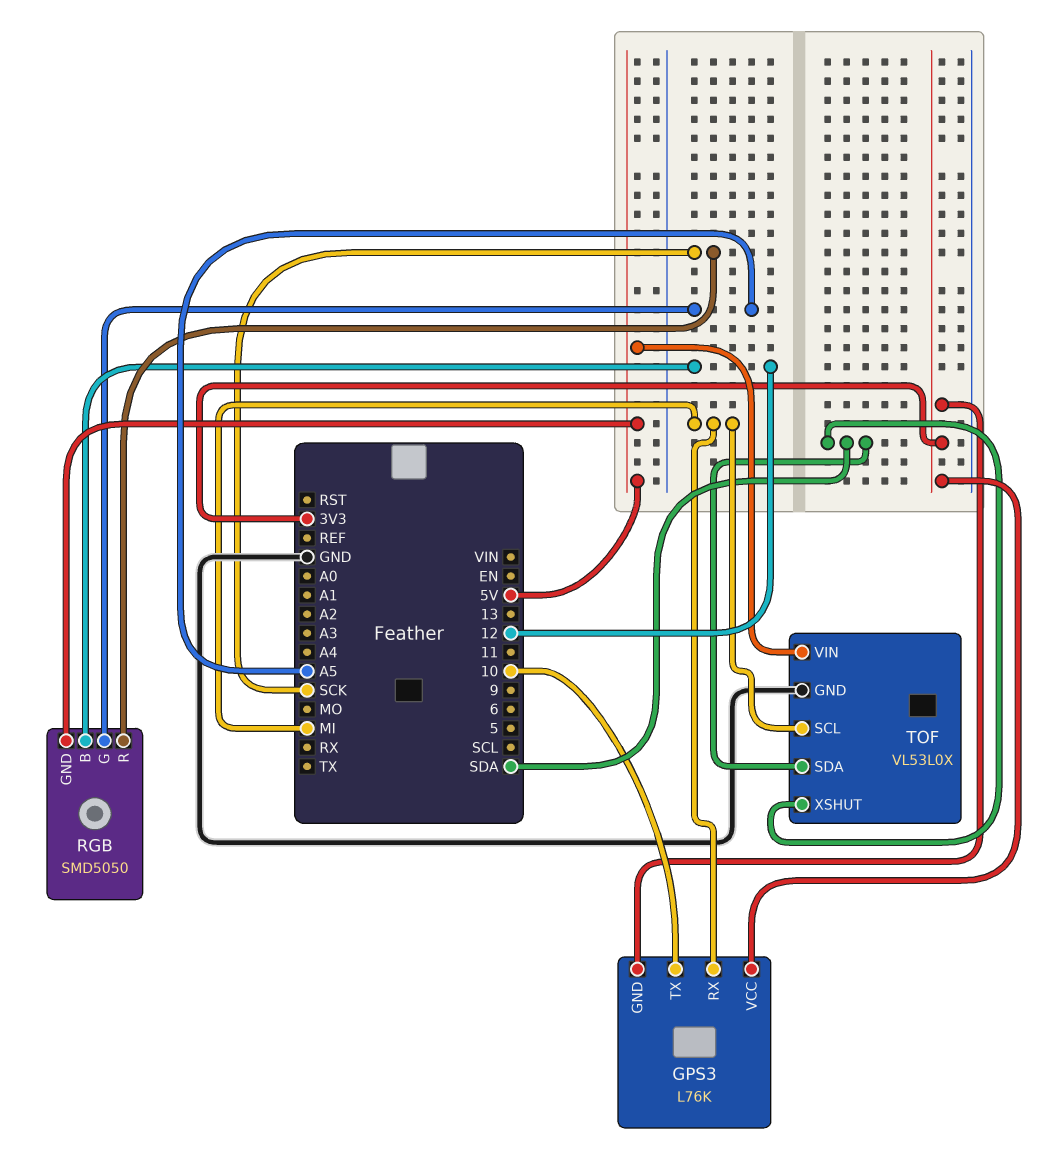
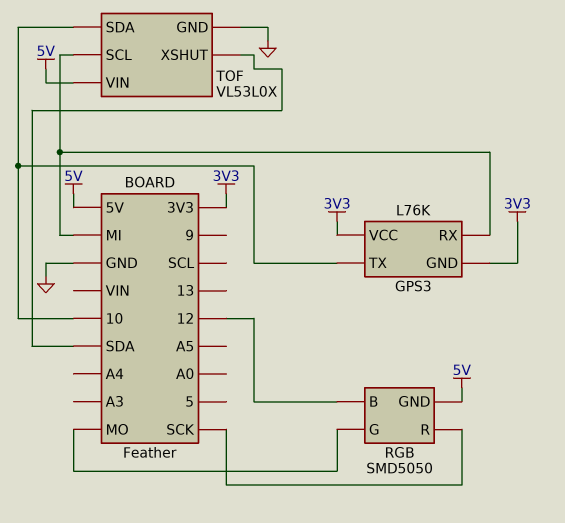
RGB pin G: A5 -> MO
TOF pin SDA: SDA -> 10

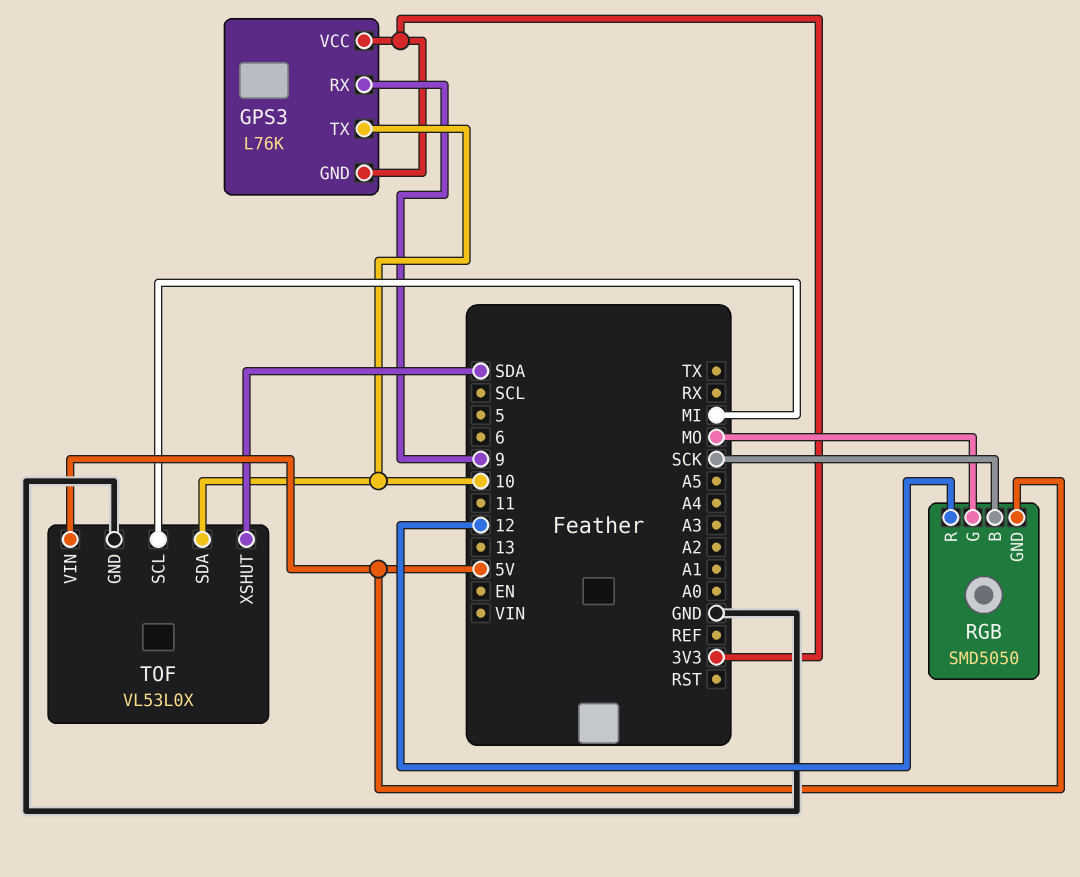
GPS3 pin RX: MI -> 9
RGB pin B: 12 -> SCK
RGB pin R: SCK -> 12

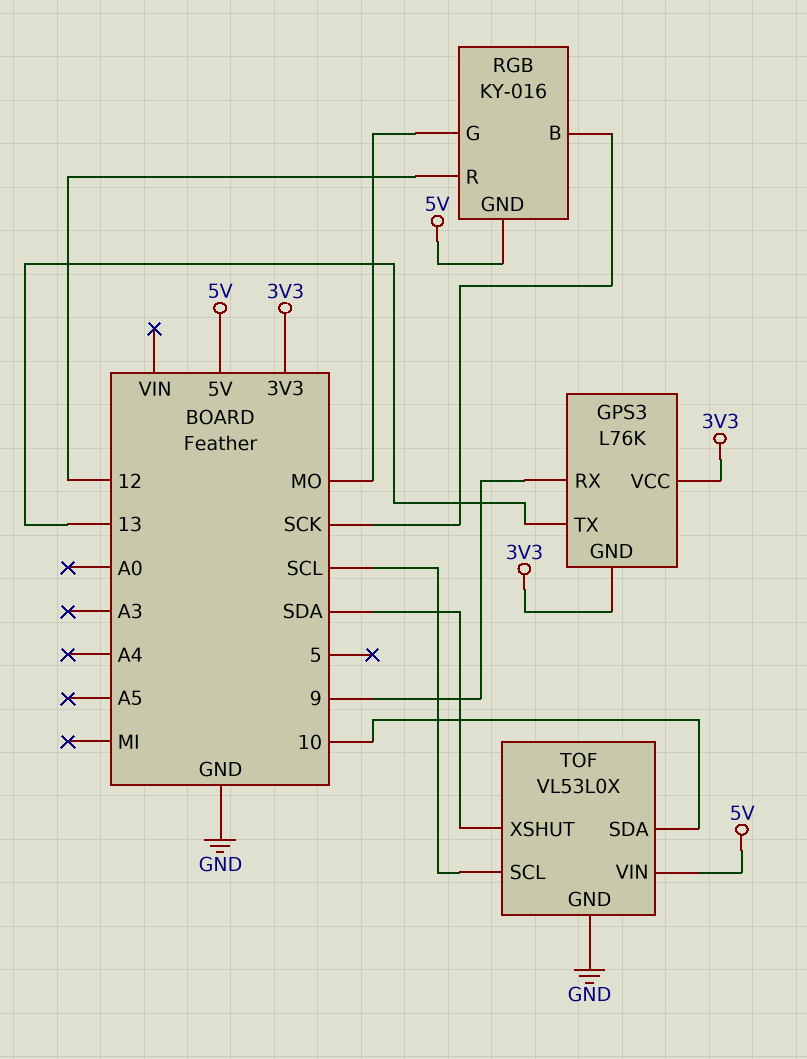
GPS3 pin TX: 10 -> 13
RGB: SMD5050 -> KY-016
TOF pin SCL: MI -> SCL

